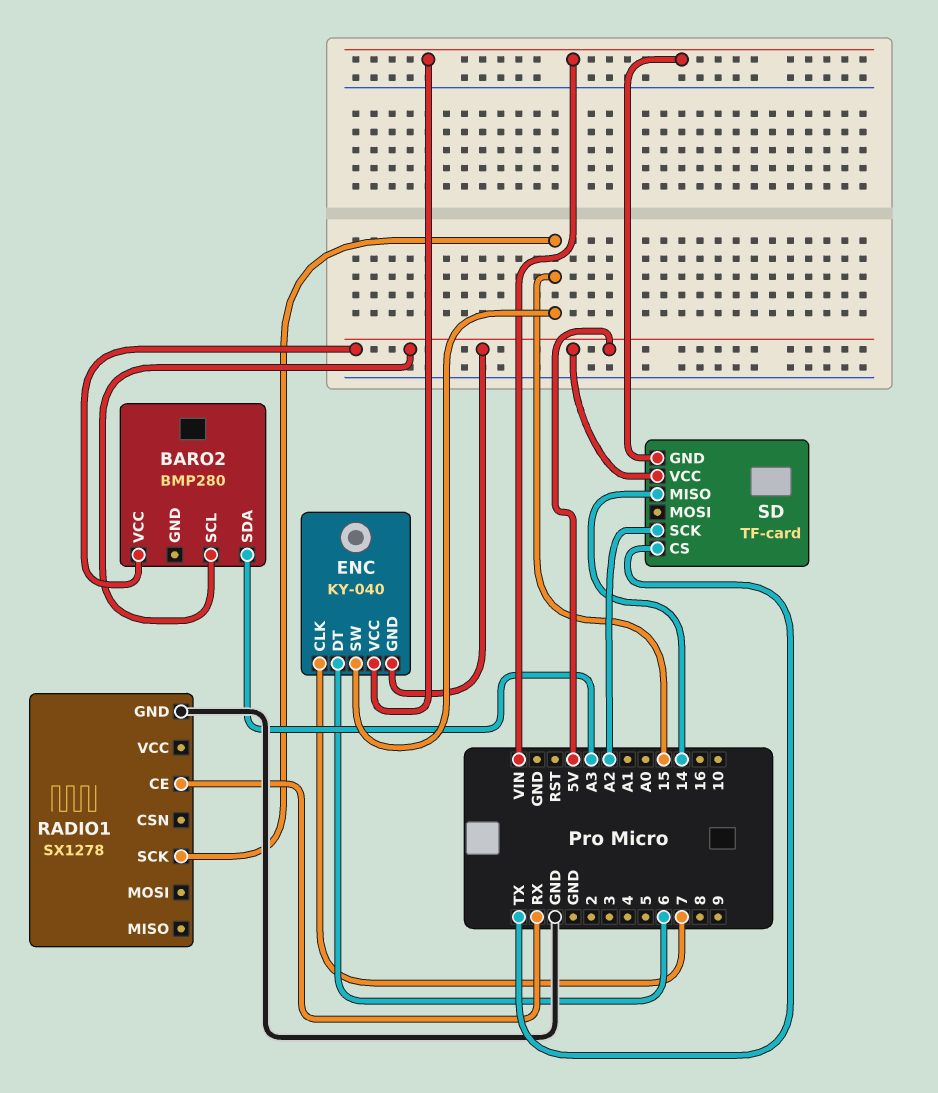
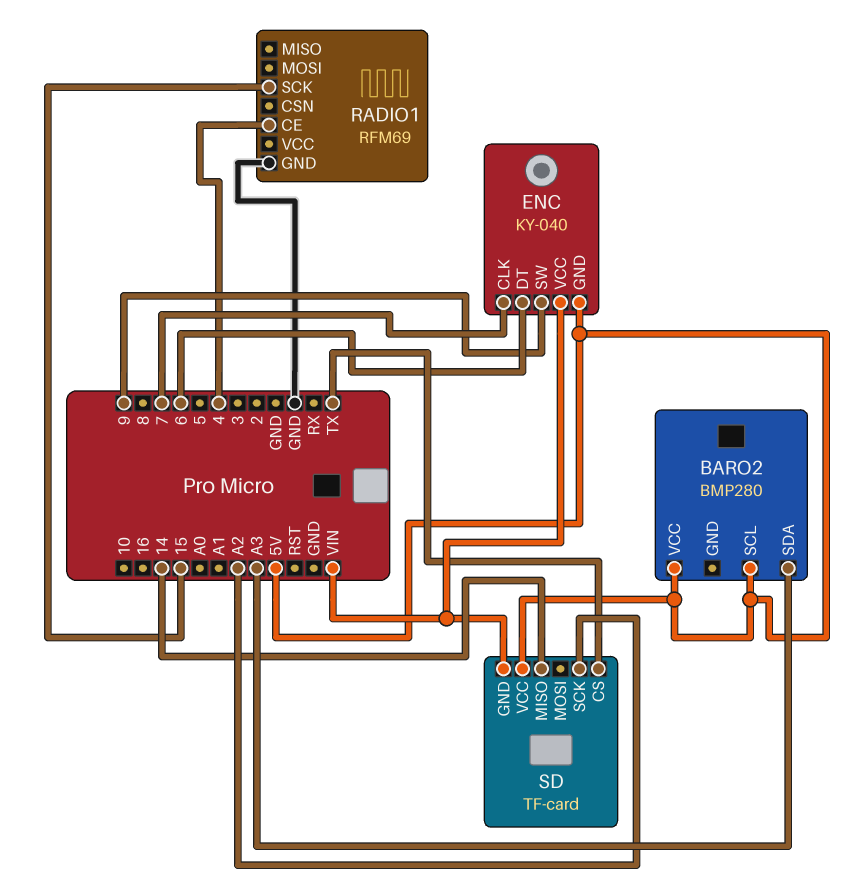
ENC pin SW: 15 -> 9
RADIO1: SX1278 -> RFM69
RADIO1 pin CE: RX -> 4

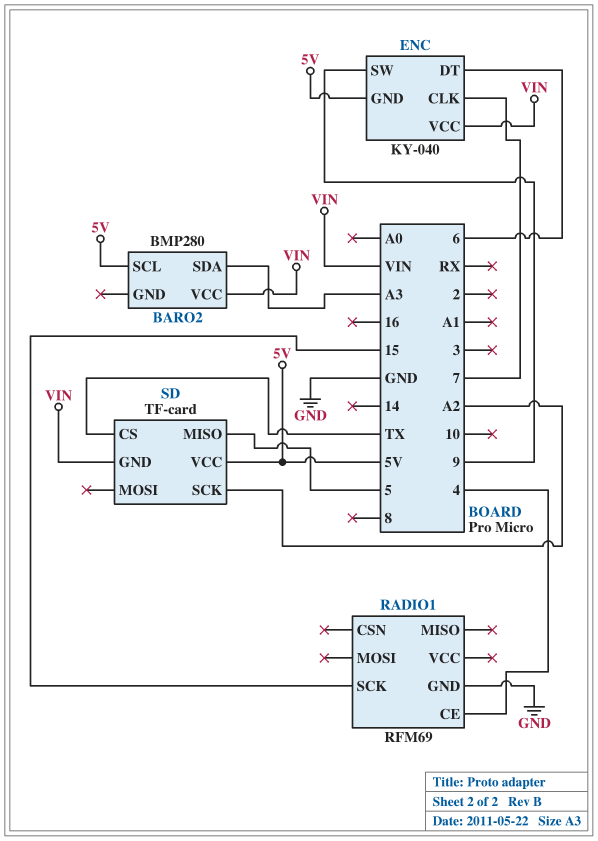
BARO2 pin VCC: 5V -> VIN
SD pin MISO: 14 -> 5

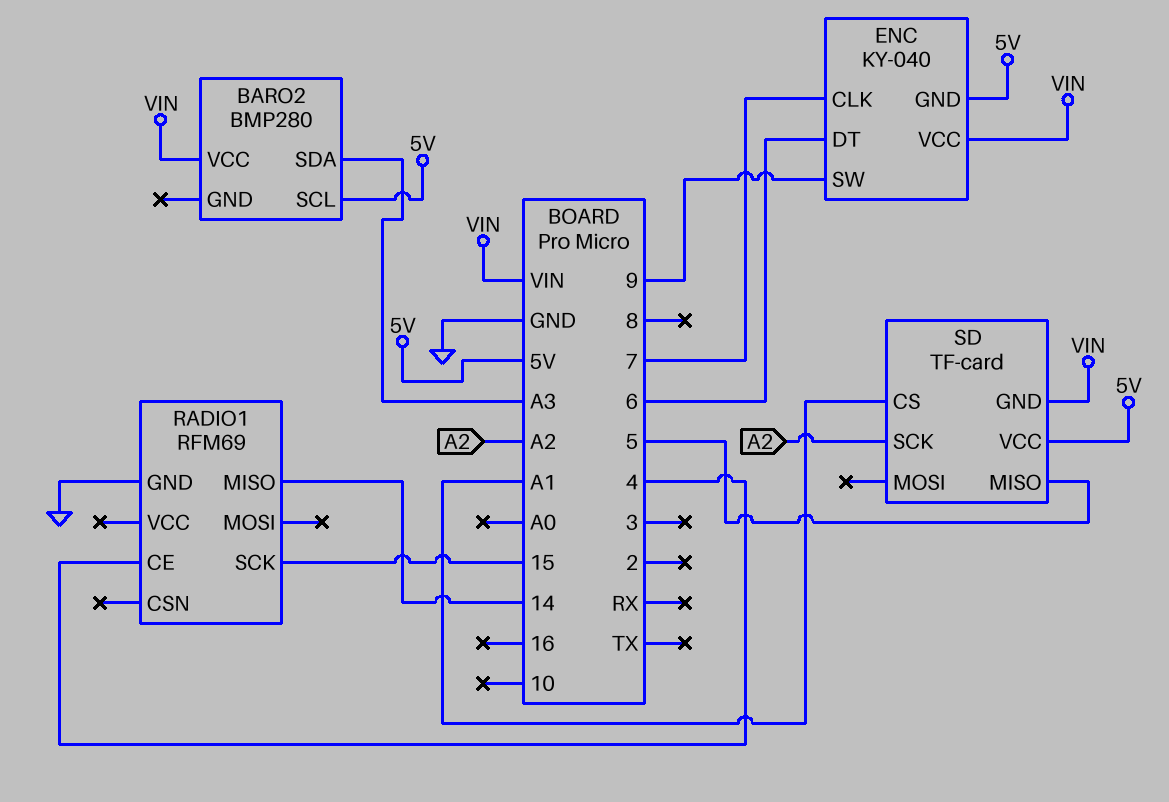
RADIO1 pin MISO: none -> 14
SD pin CS: TX -> A1

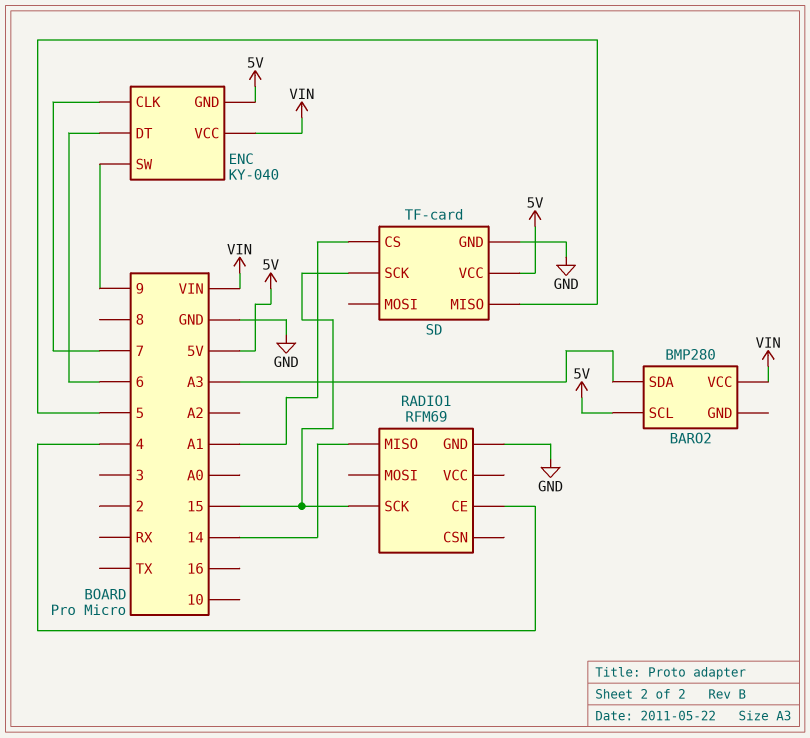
SD pin GND: VIN -> GND
SD pin SCK: A2 -> 15

